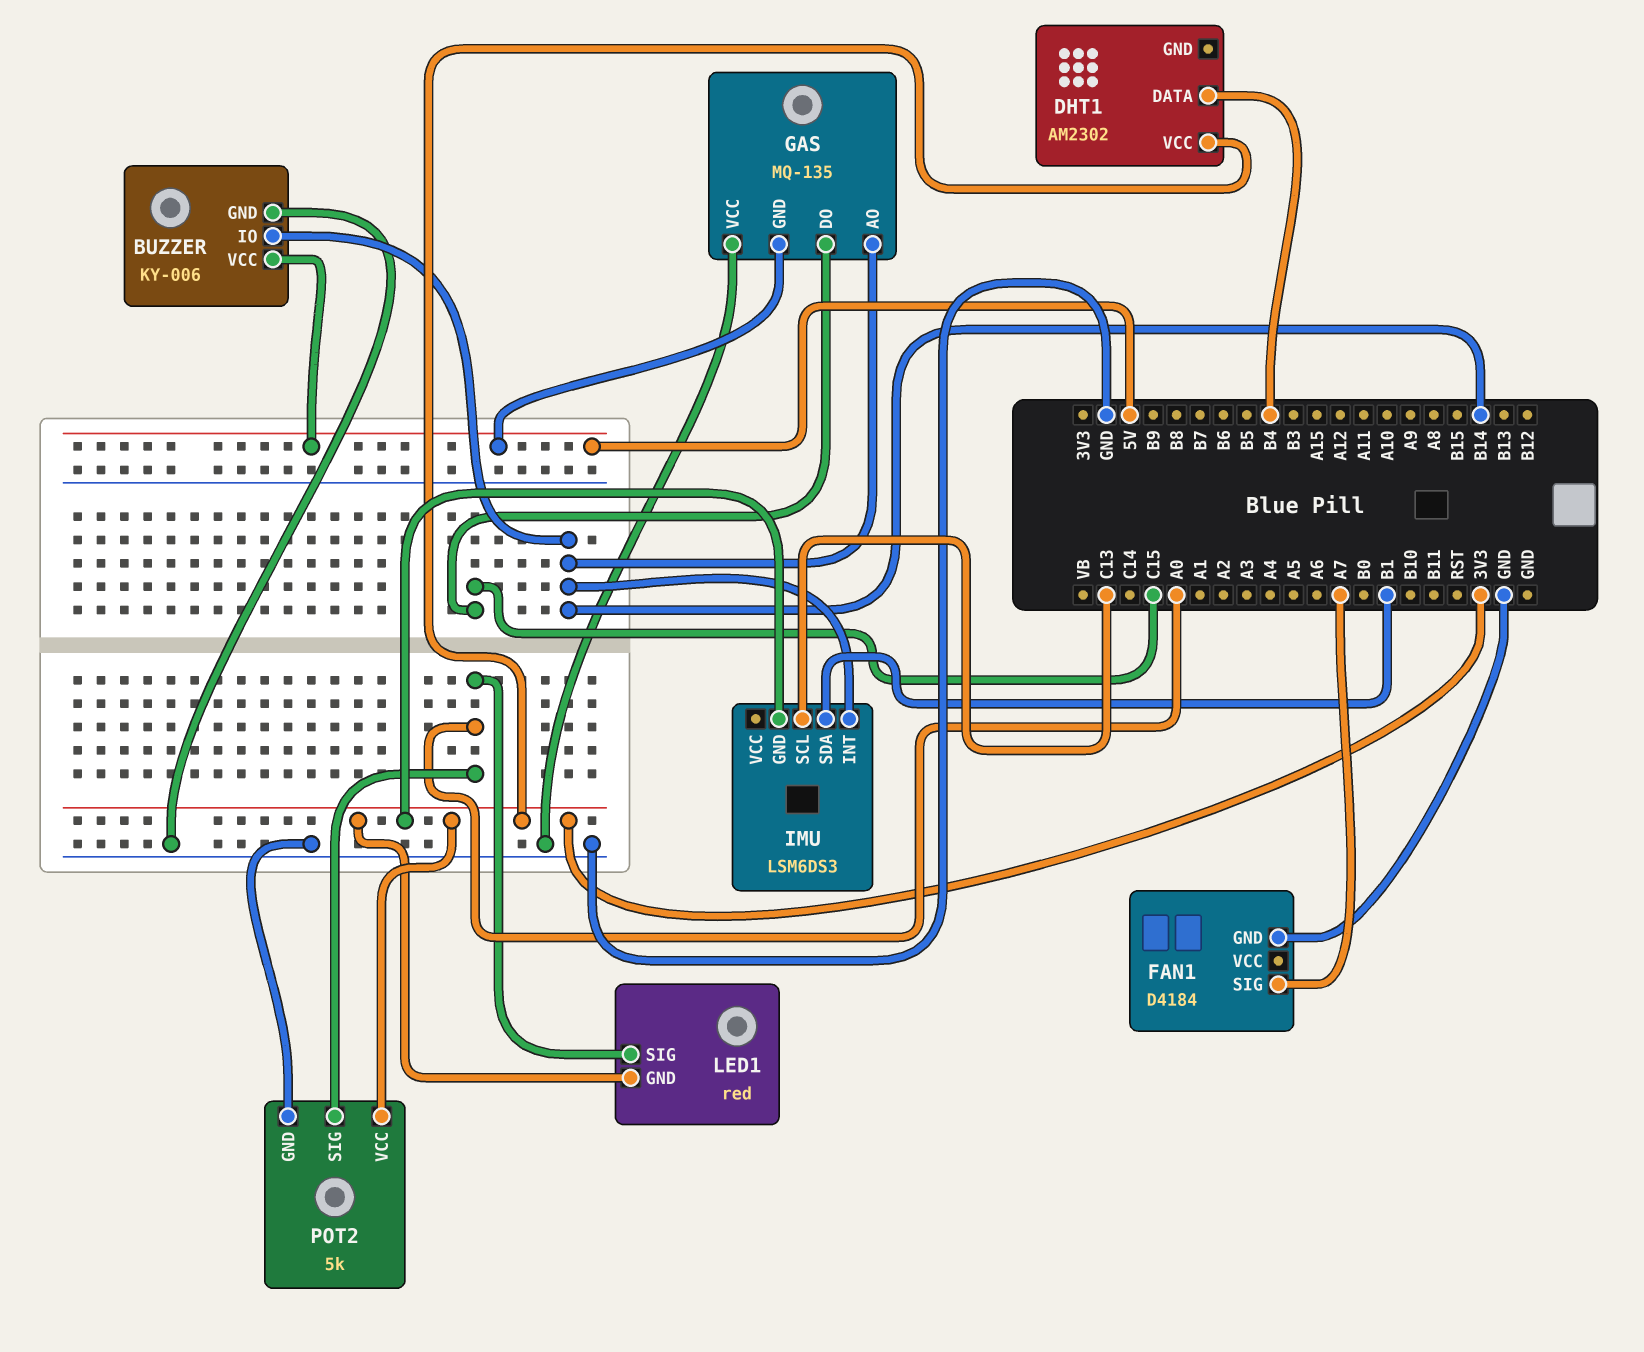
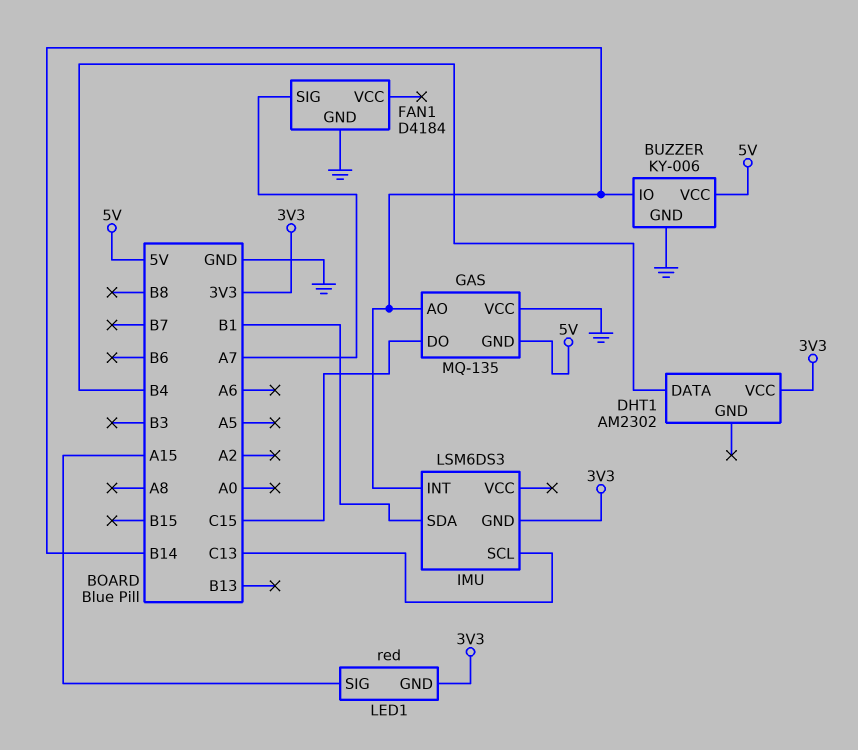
LED1 pin SIG: A0 -> A15
POT2: 5k -> none
POT2 pin GND: GND -> none
POT2 pin SIG: A0 -> none
POT2 pin VCC: 3V3 -> none

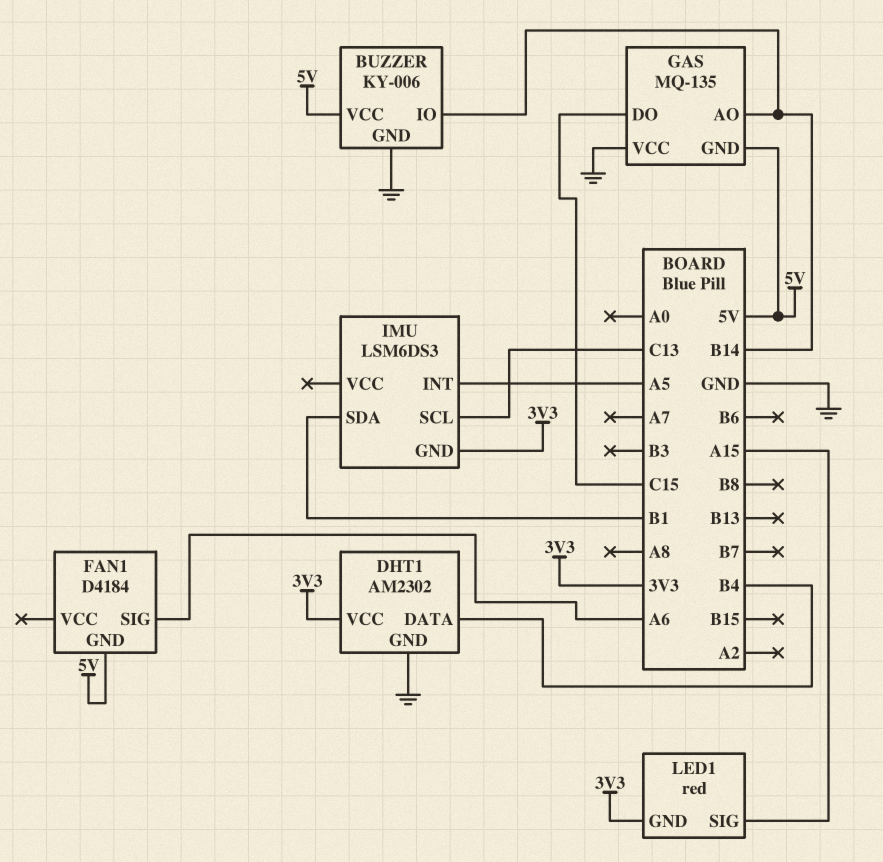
DHT1 pin GND: none -> GND
FAN1 pin GND: GND -> 5V
FAN1 pin SIG: A7 -> A6
IMU pin INT: B14 -> A5

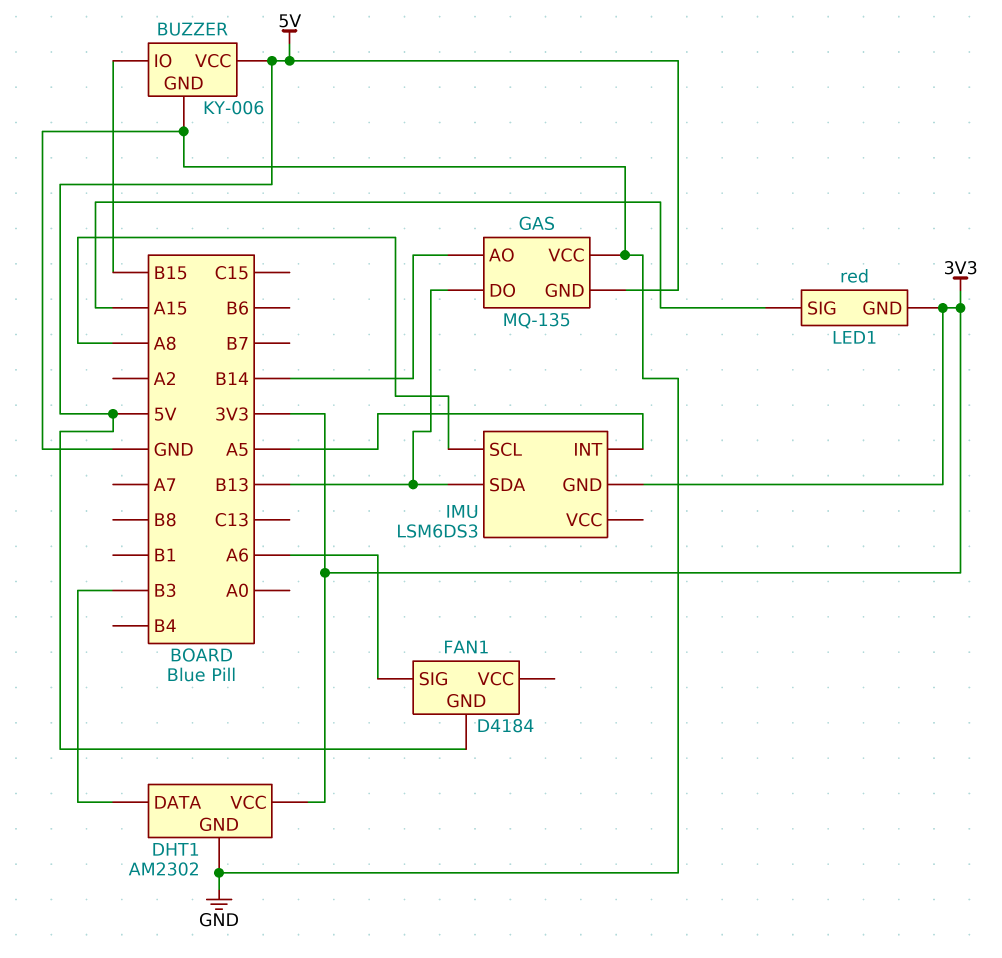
BUZZER pin IO: B14 -> B15
DHT1 pin DATA: B4 -> B3
GAS pin DO: C15 -> B13
IMU pin SCL: C13 -> A8
IMU pin SDA: B1 -> B13

